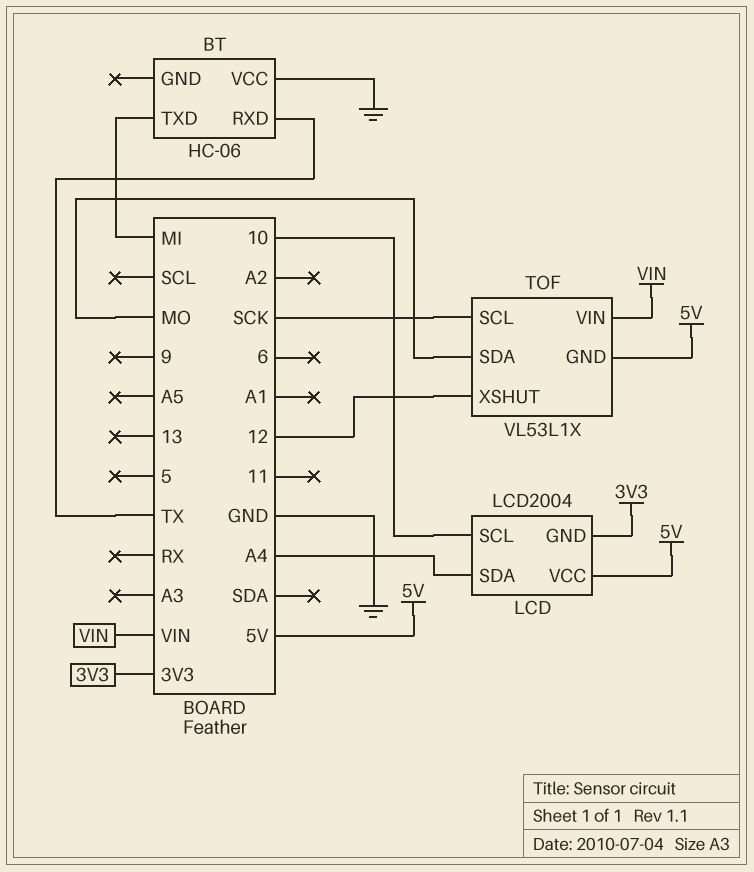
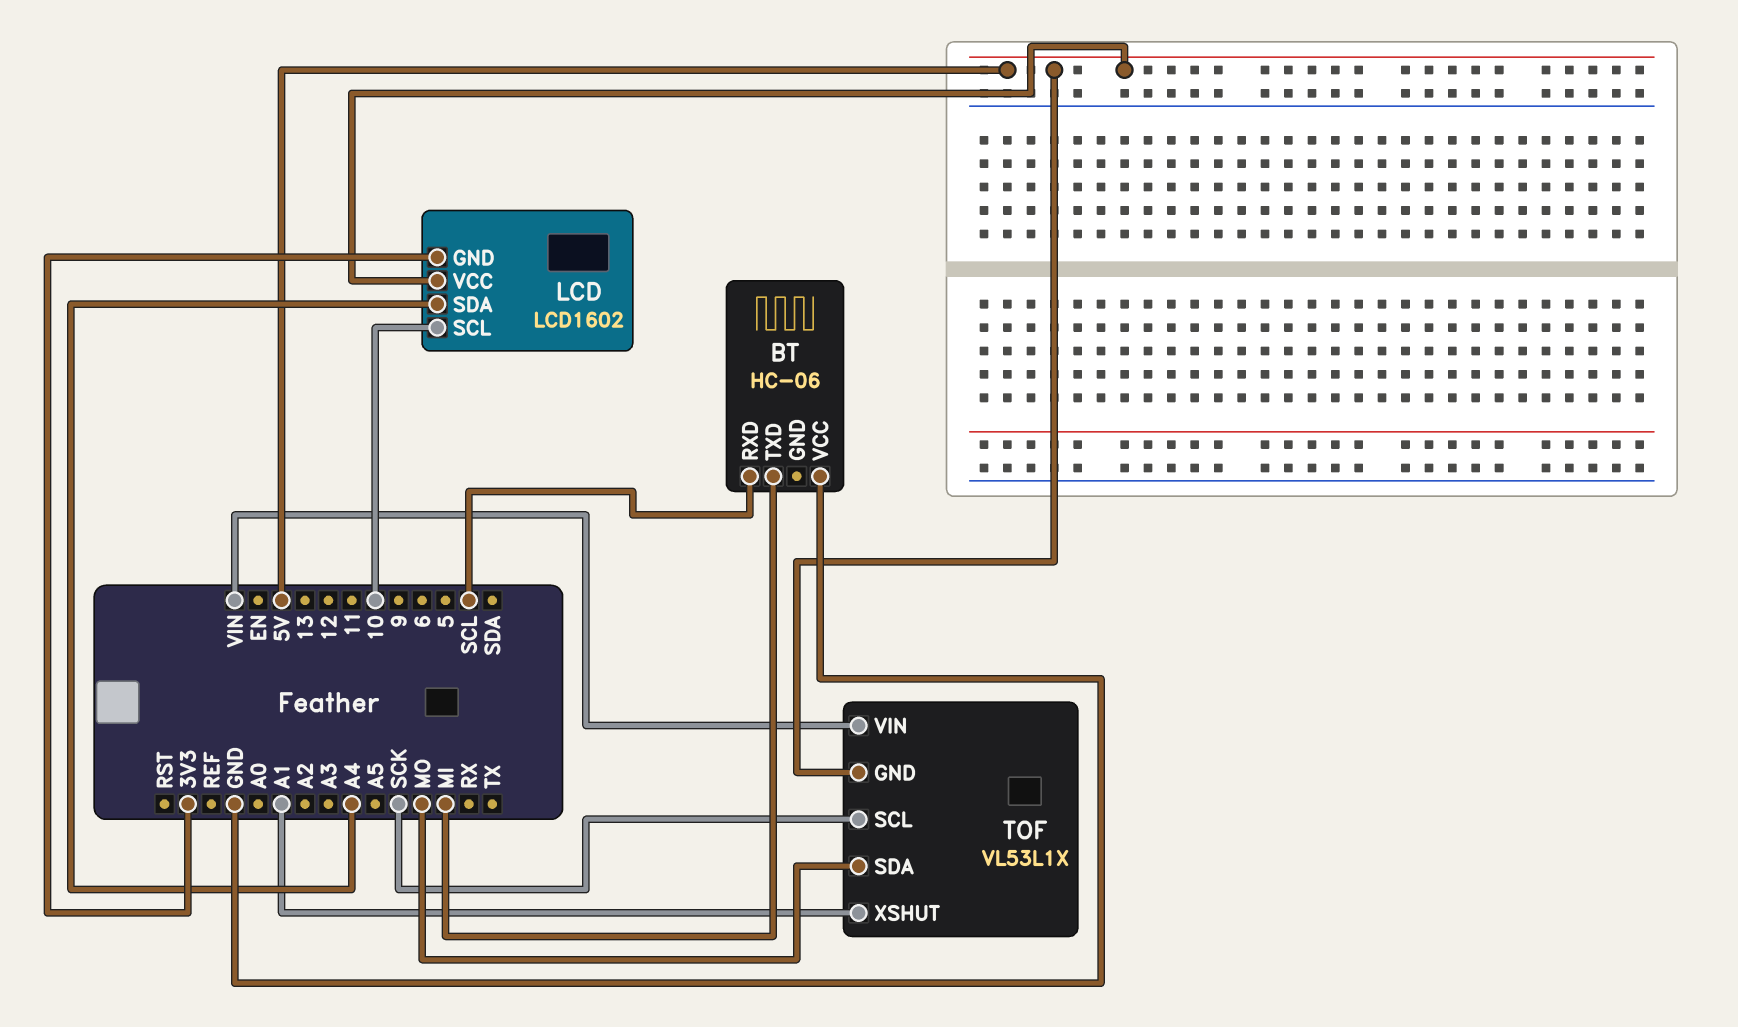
BT pin RXD: TX -> SCL
LCD: LCD2004 -> LCD1602
TOF pin XSHUT: 12 -> A1

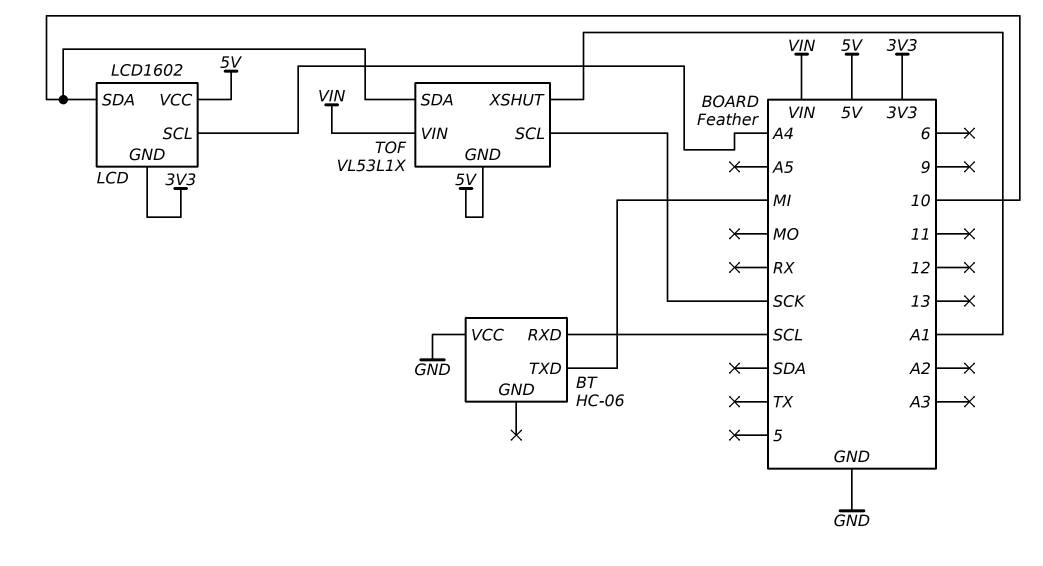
LCD pin SCL: 10 -> A4
LCD pin SDA: A4 -> 10
TOF pin SDA: MO -> 10

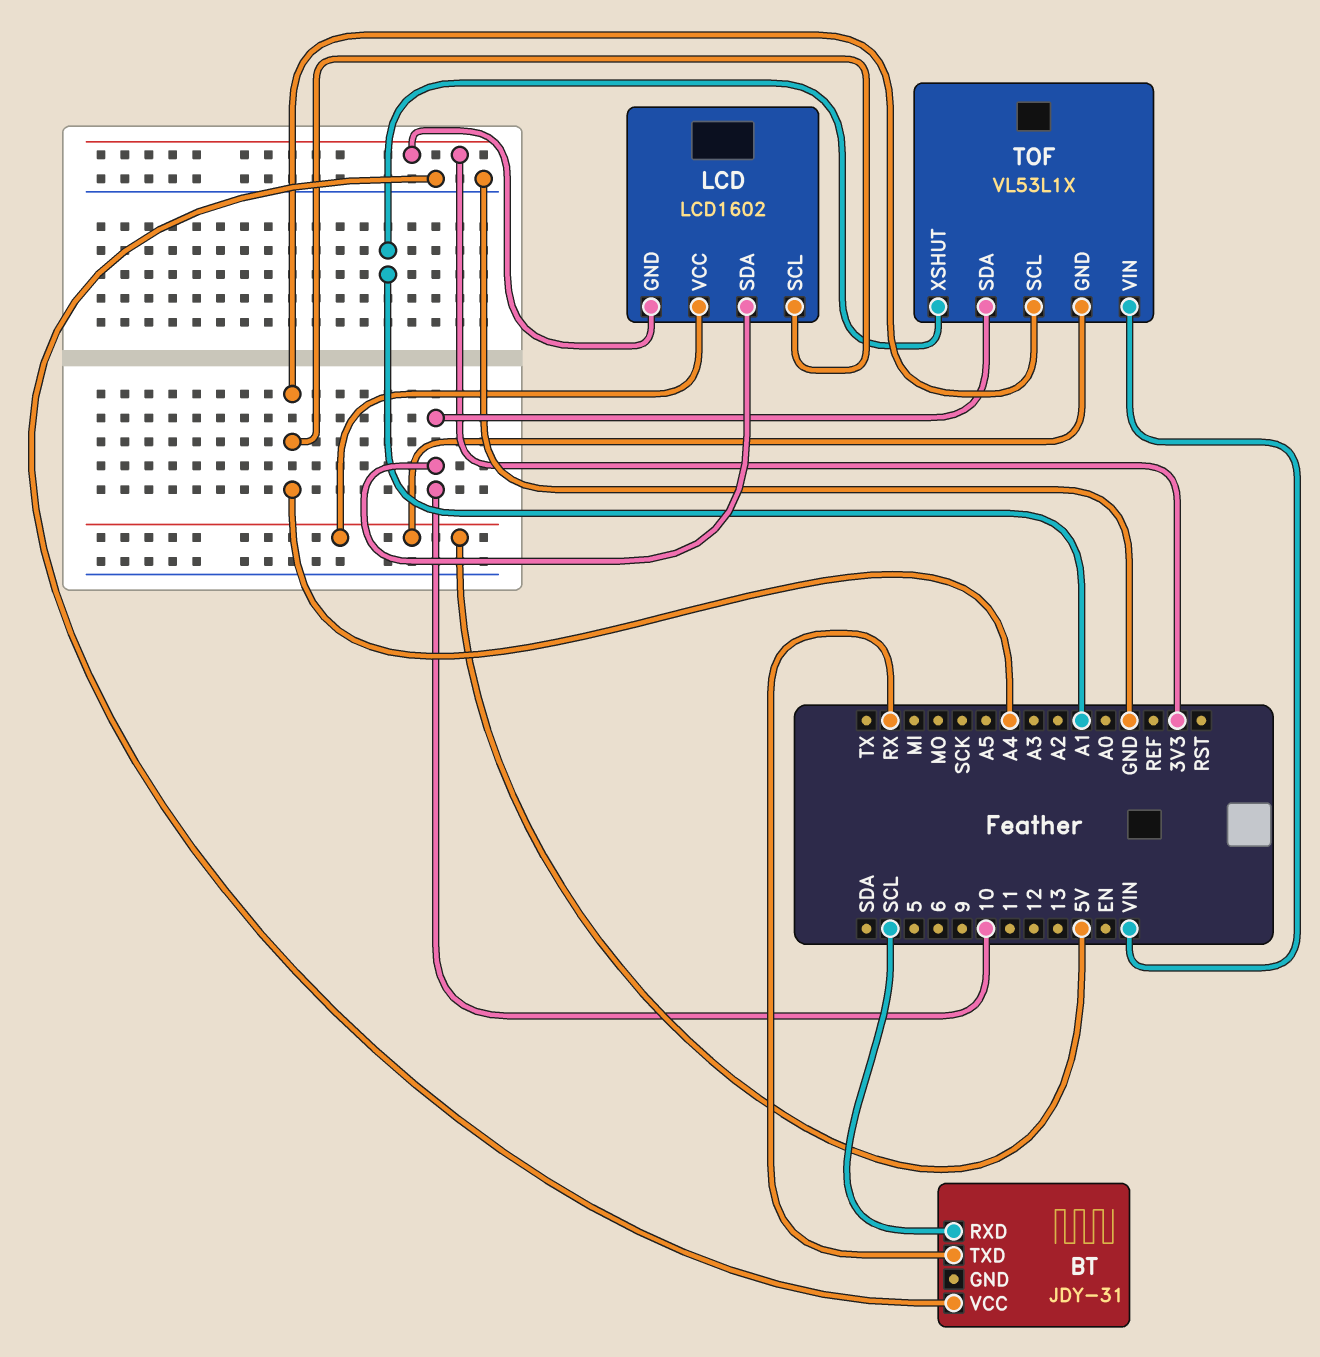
BT: HC-06 -> JDY-31
BT pin TXD: MI -> RX
TOF pin SCL: SCK -> A4

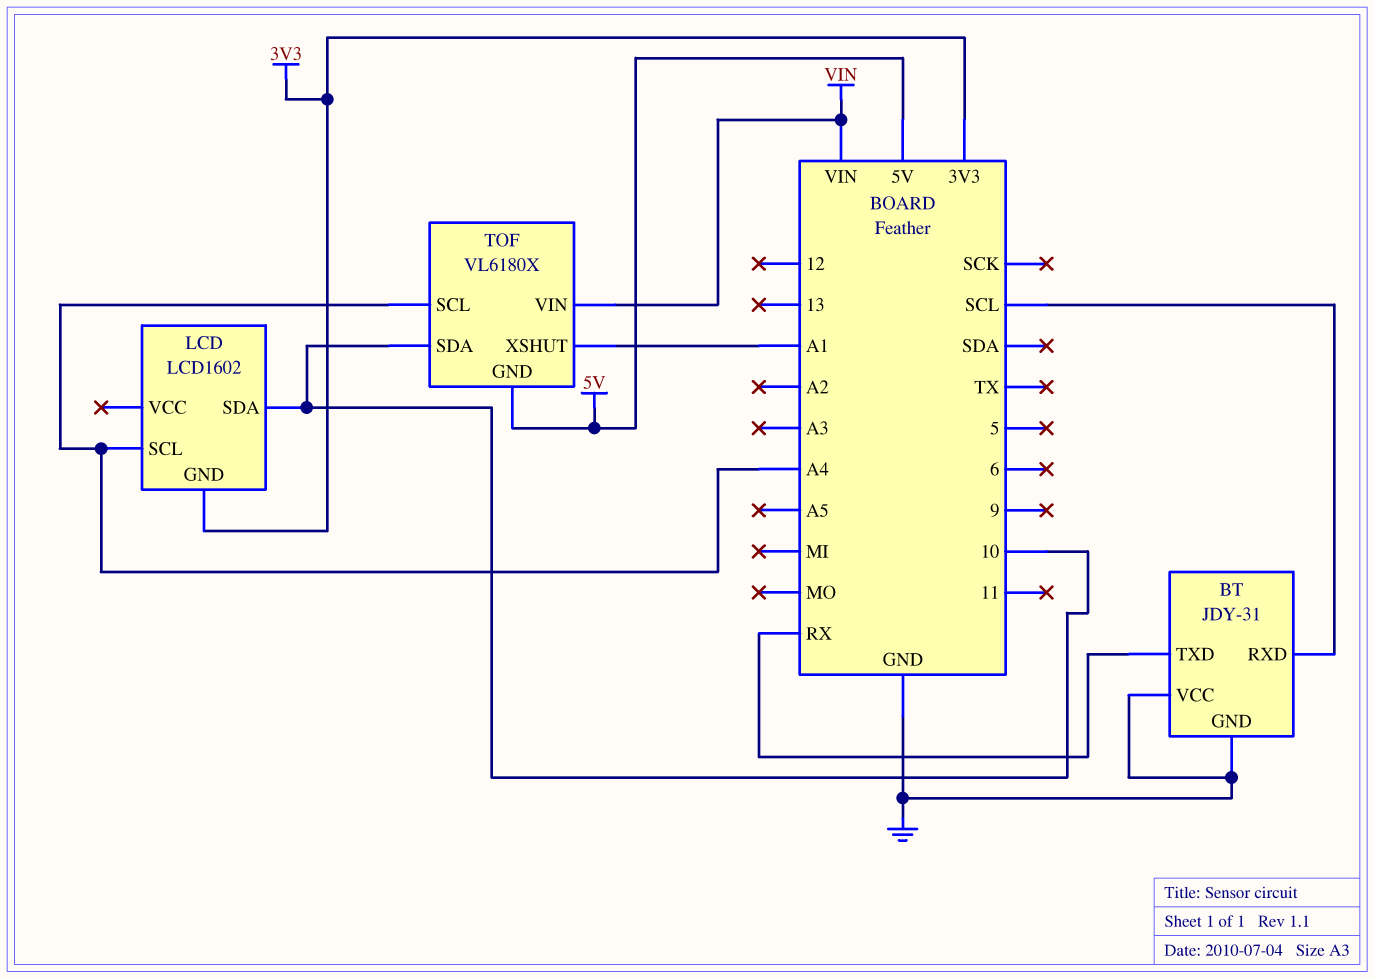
BT pin GND: none -> GND
LCD pin VCC: 5V -> none
TOF: VL53L1X -> VL6180X

